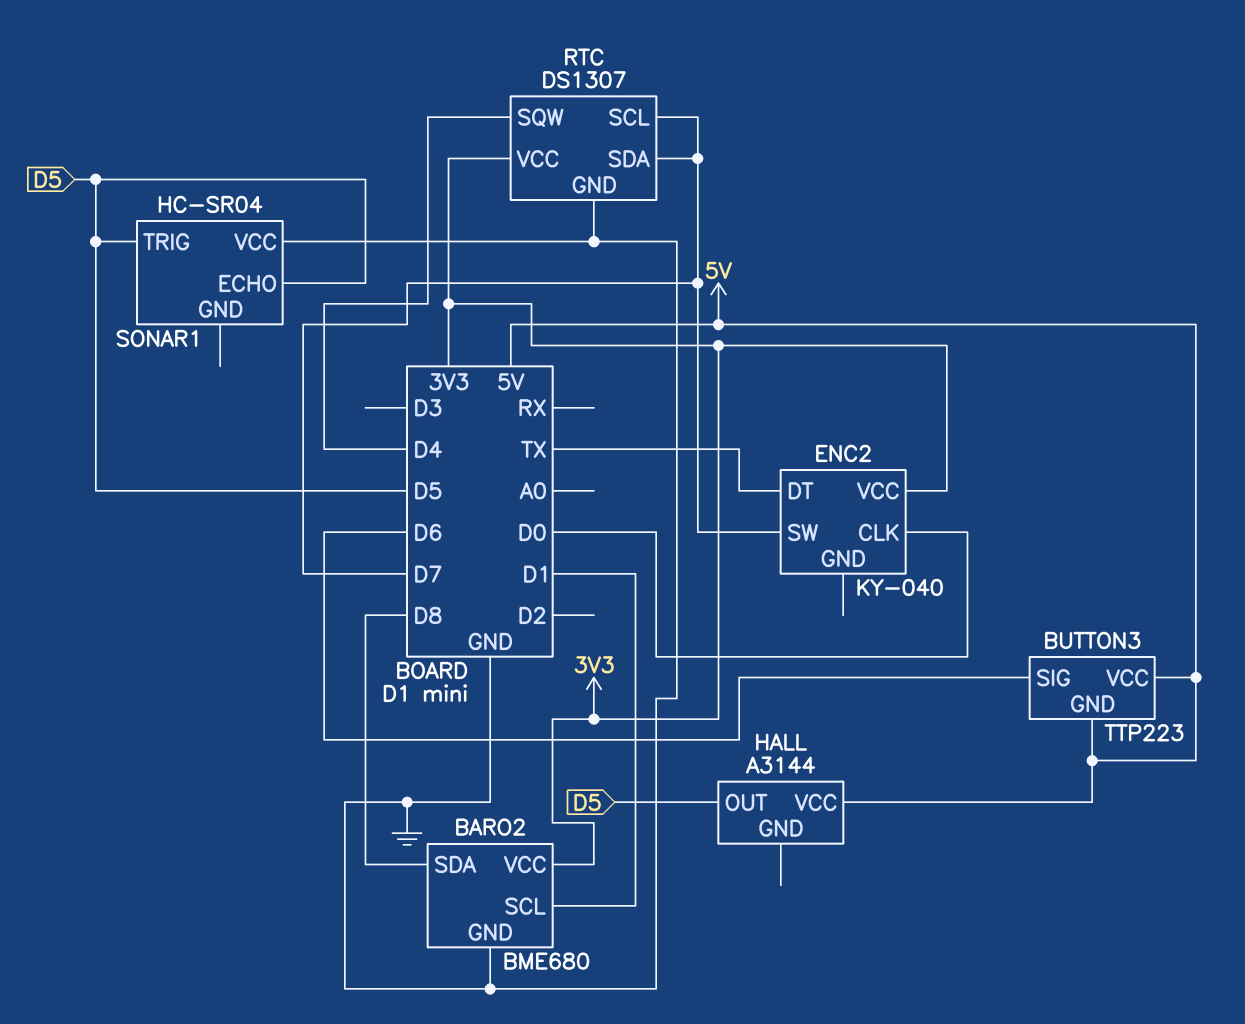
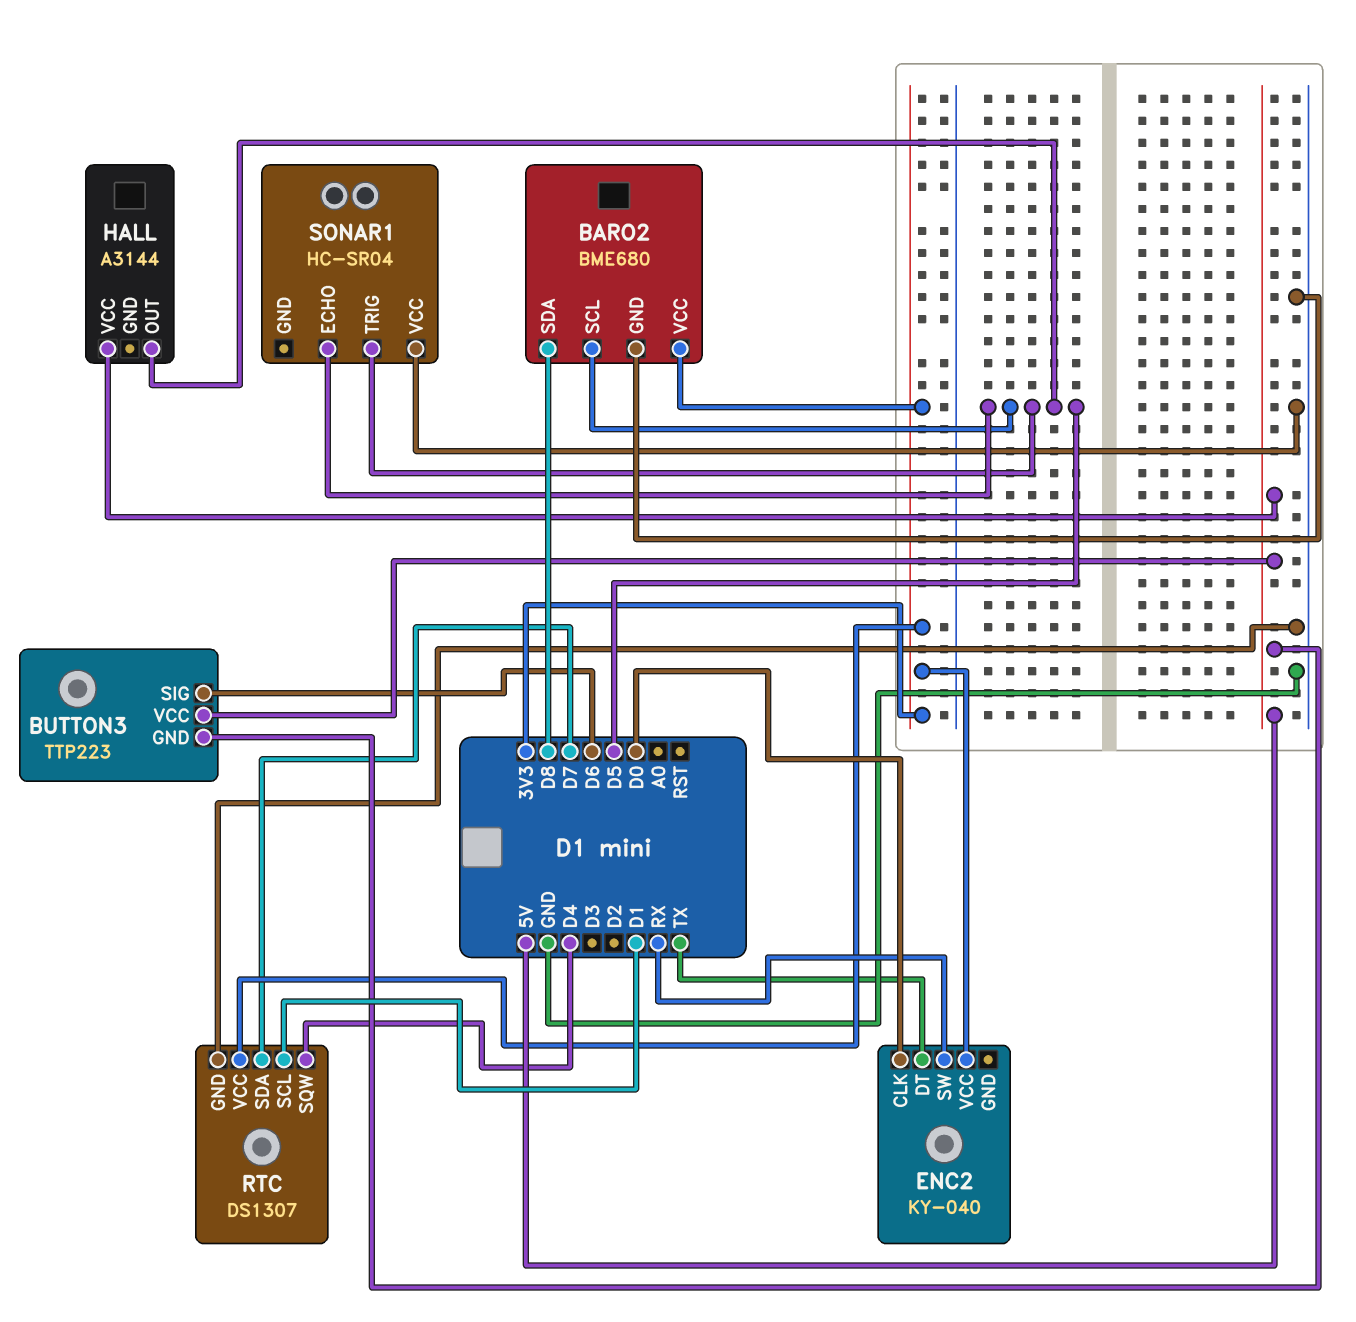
BARO2 pin SCL: D1 -> D5
ENC2 pin SW: D7 -> RX
RTC pin SCL: D7 -> D1

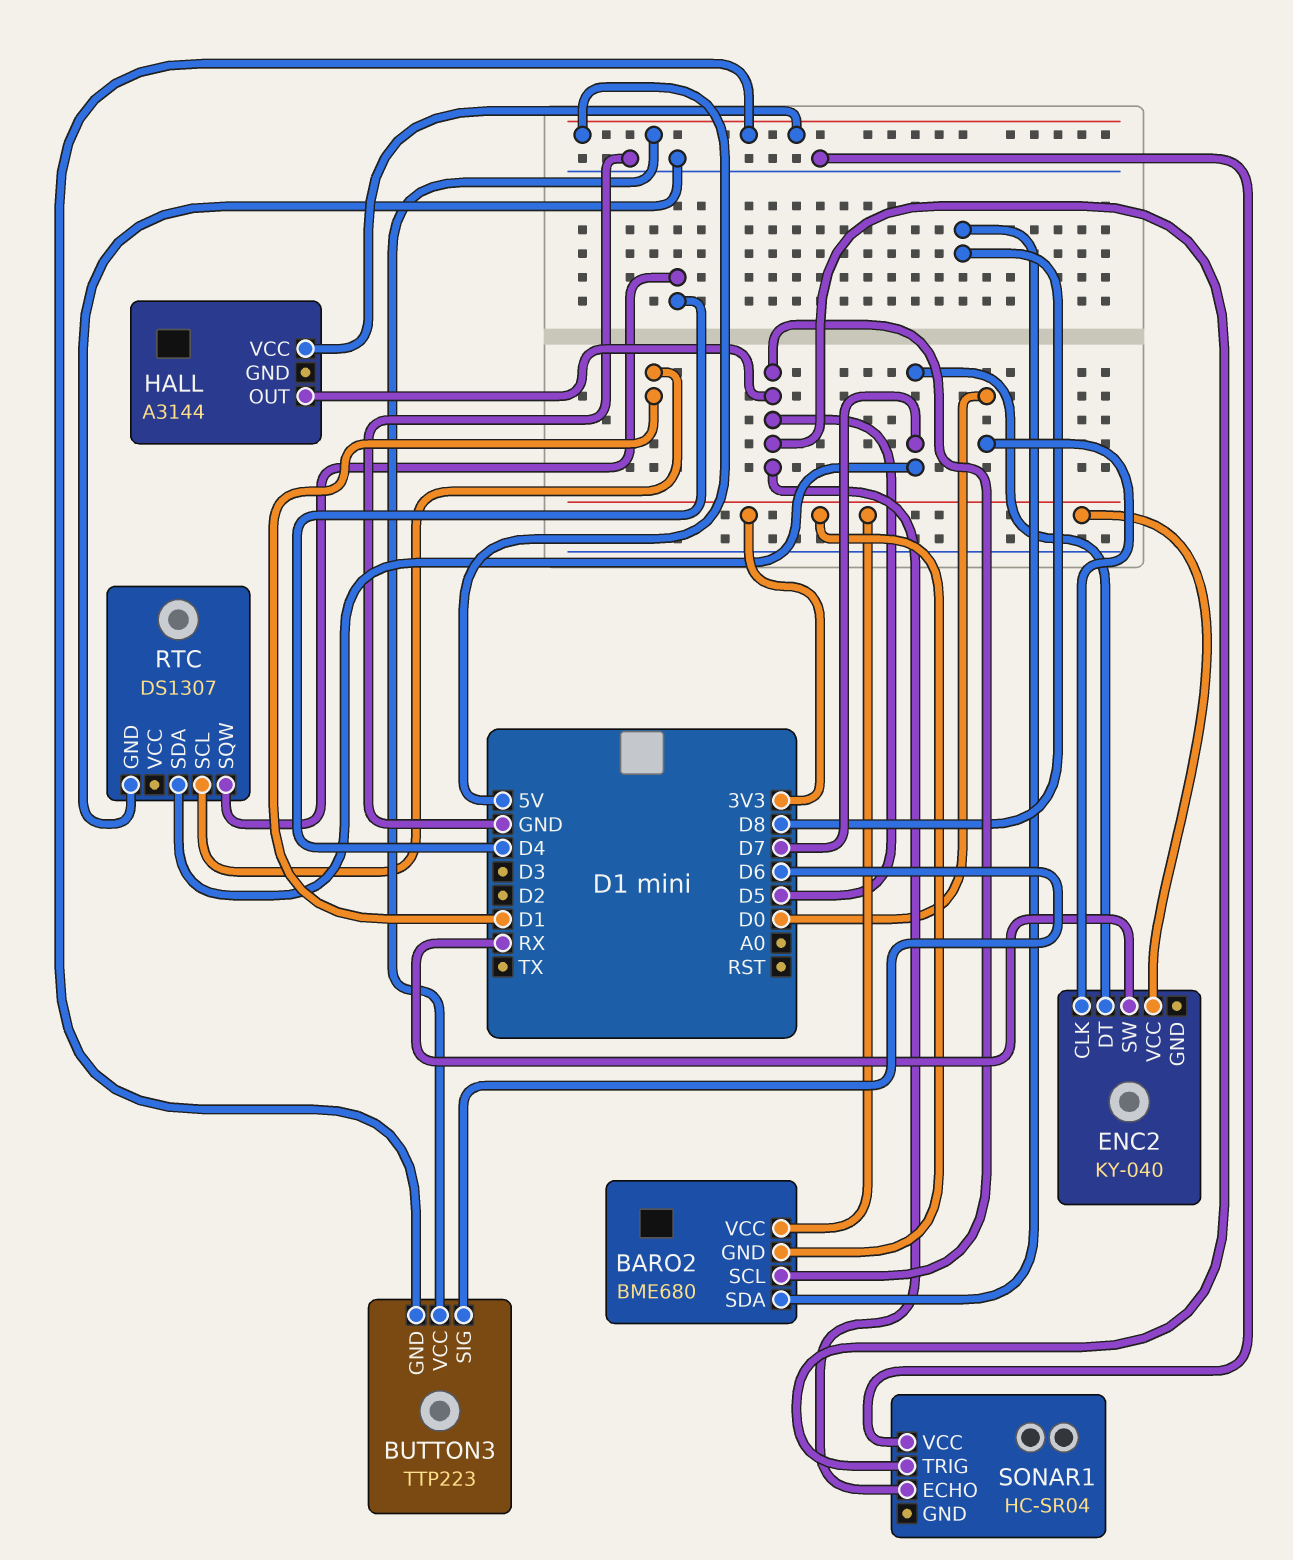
BARO2 pin GND: GND -> 3V3
ENC2 pin DT: TX -> D7
RTC pin VCC: 3V3 -> none

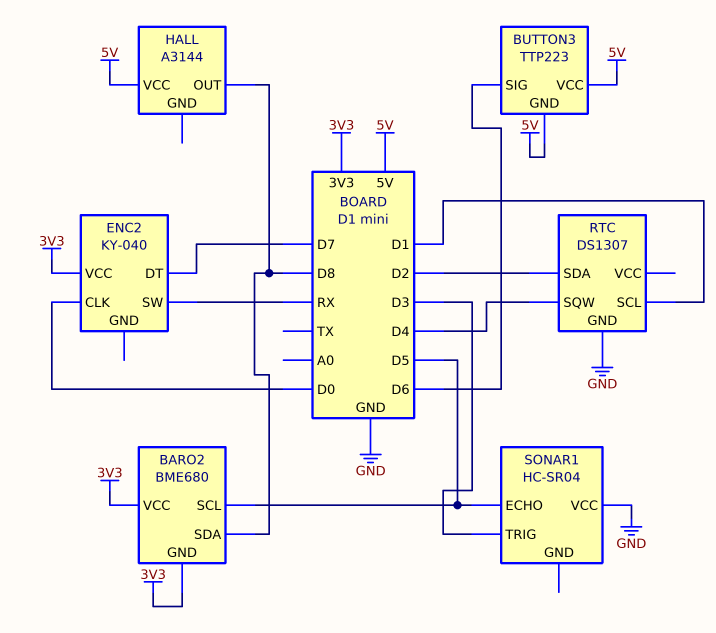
HALL pin OUT: D5 -> D8
RTC pin SDA: D7 -> D2
SONAR1 pin TRIG: D5 -> D3

